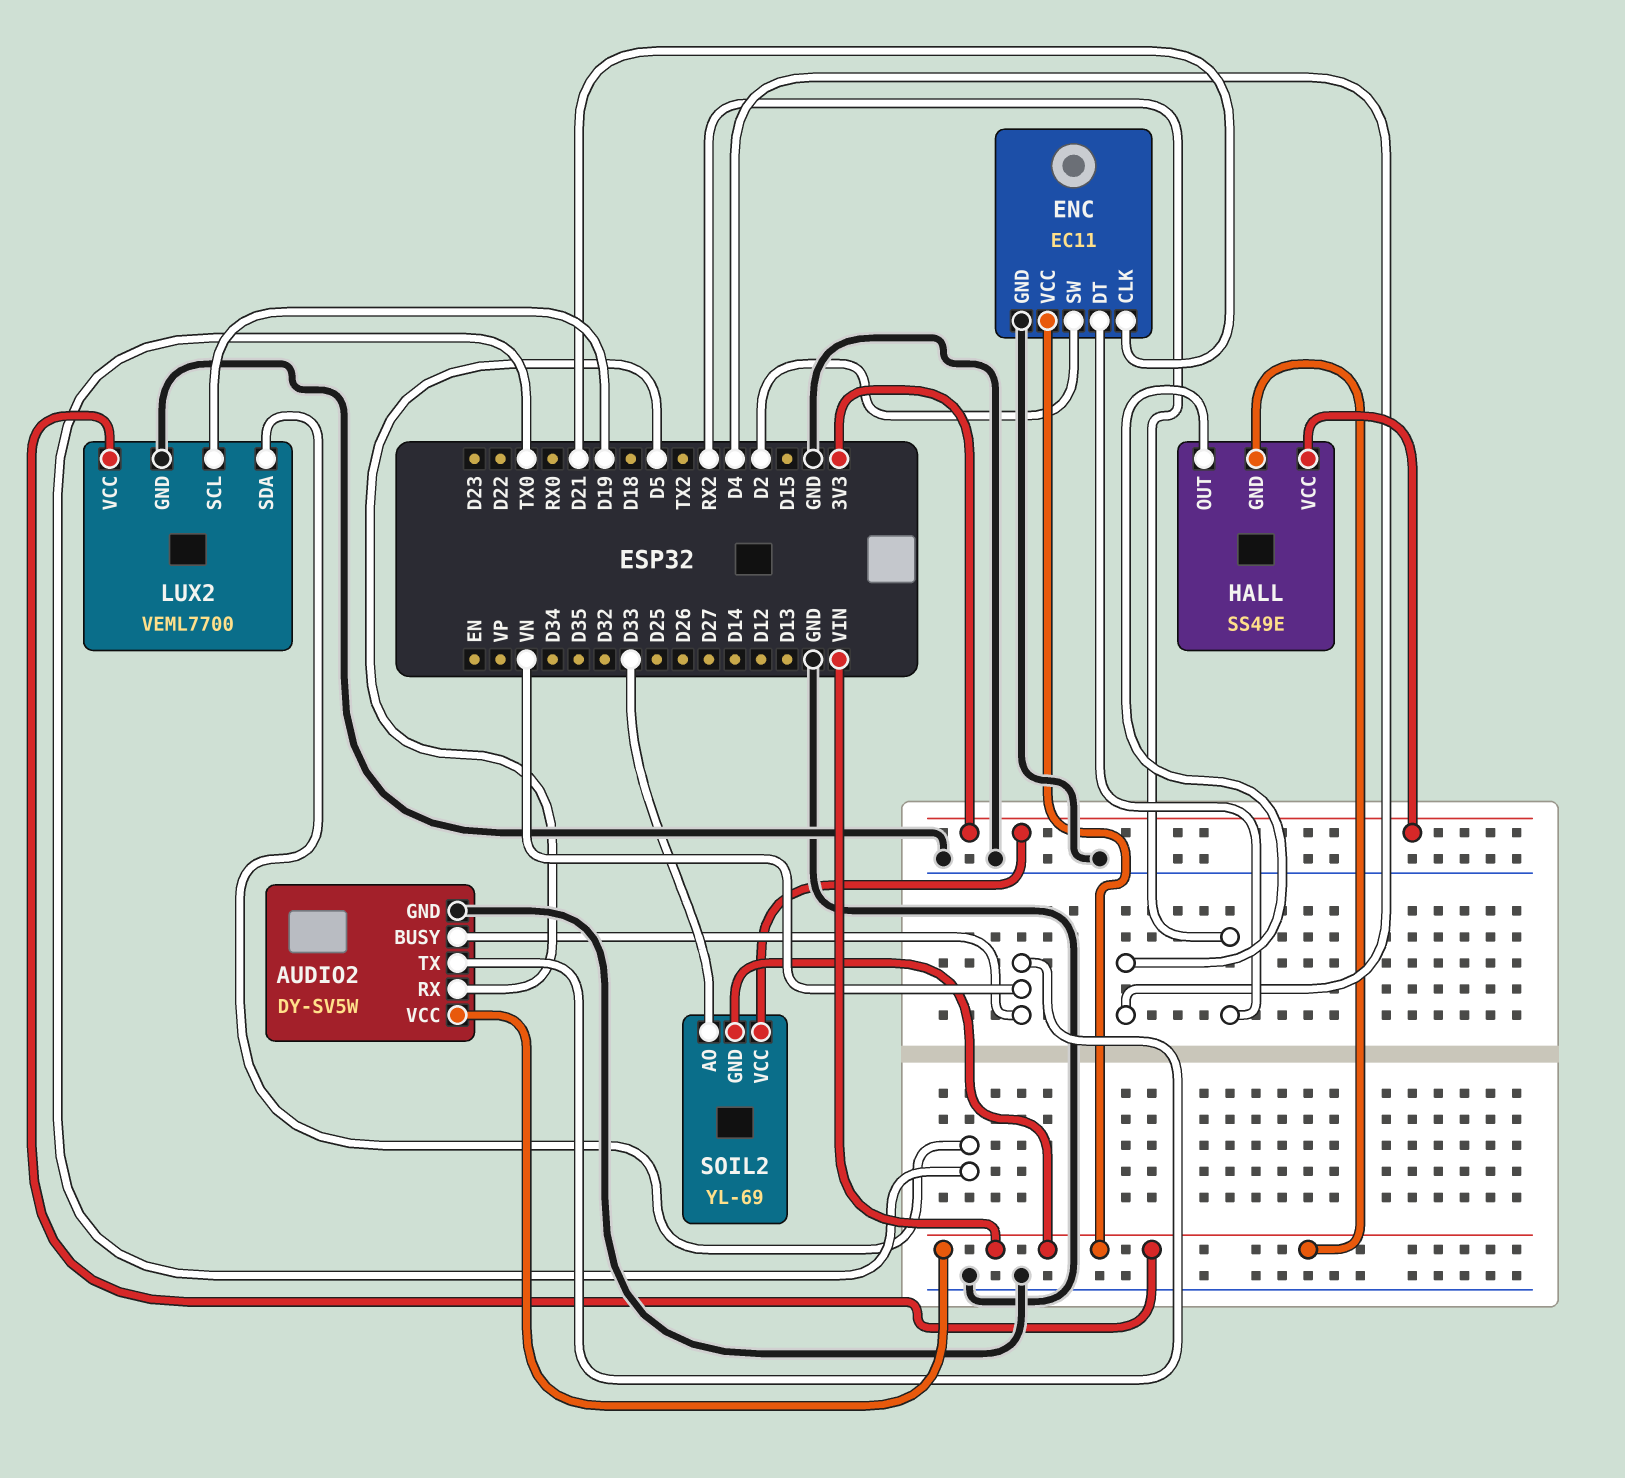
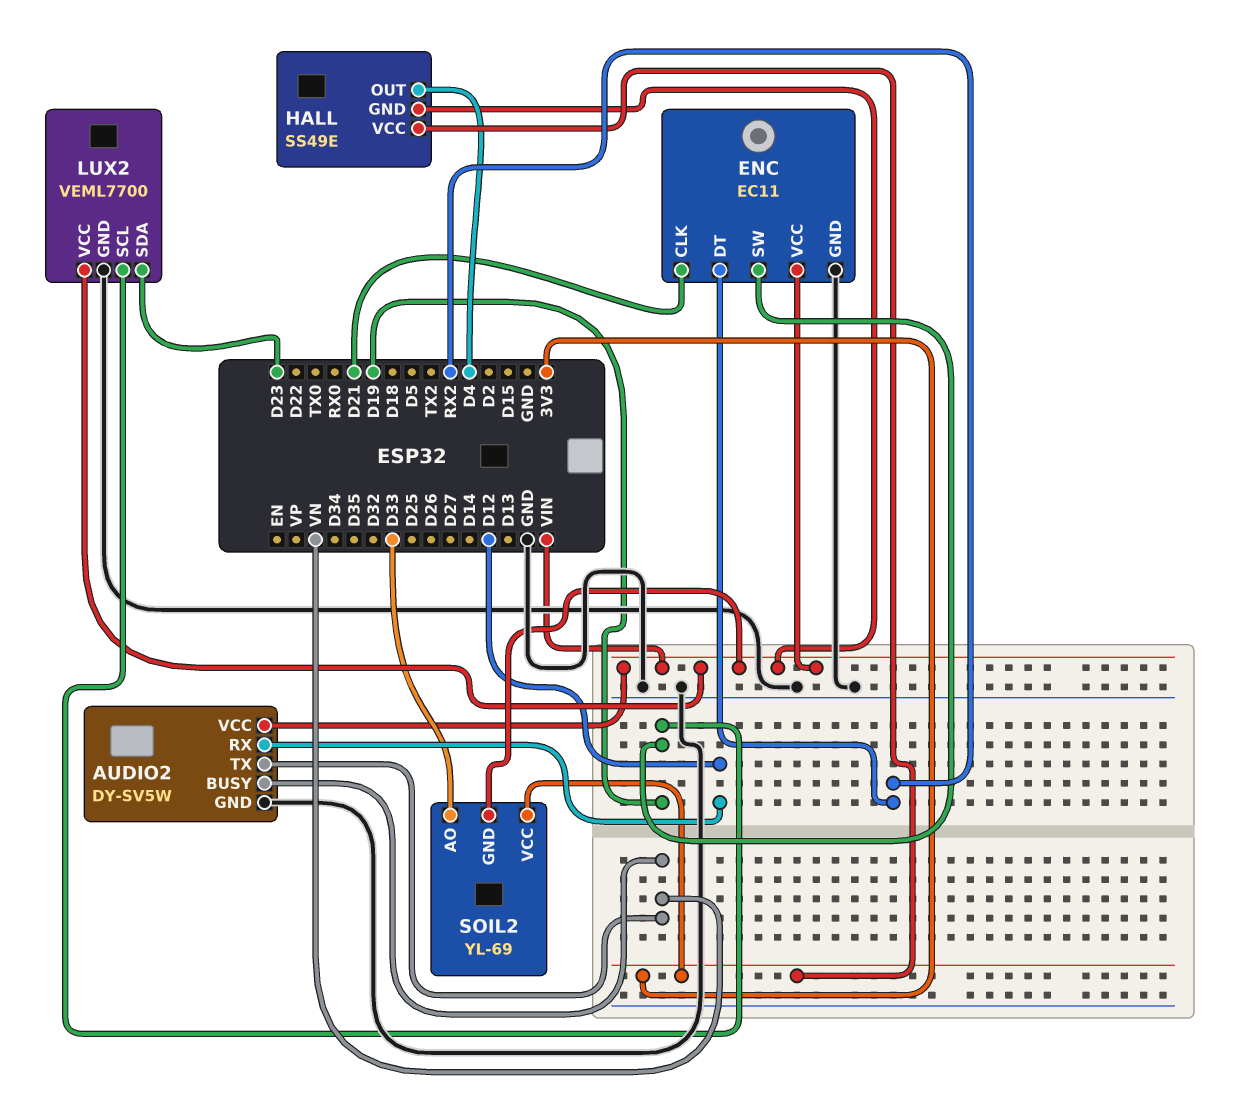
AUDIO2 pin RX: D5 -> D12
ENC pin SW: D2 -> D19
LUX2 pin SDA: TX0 -> D23

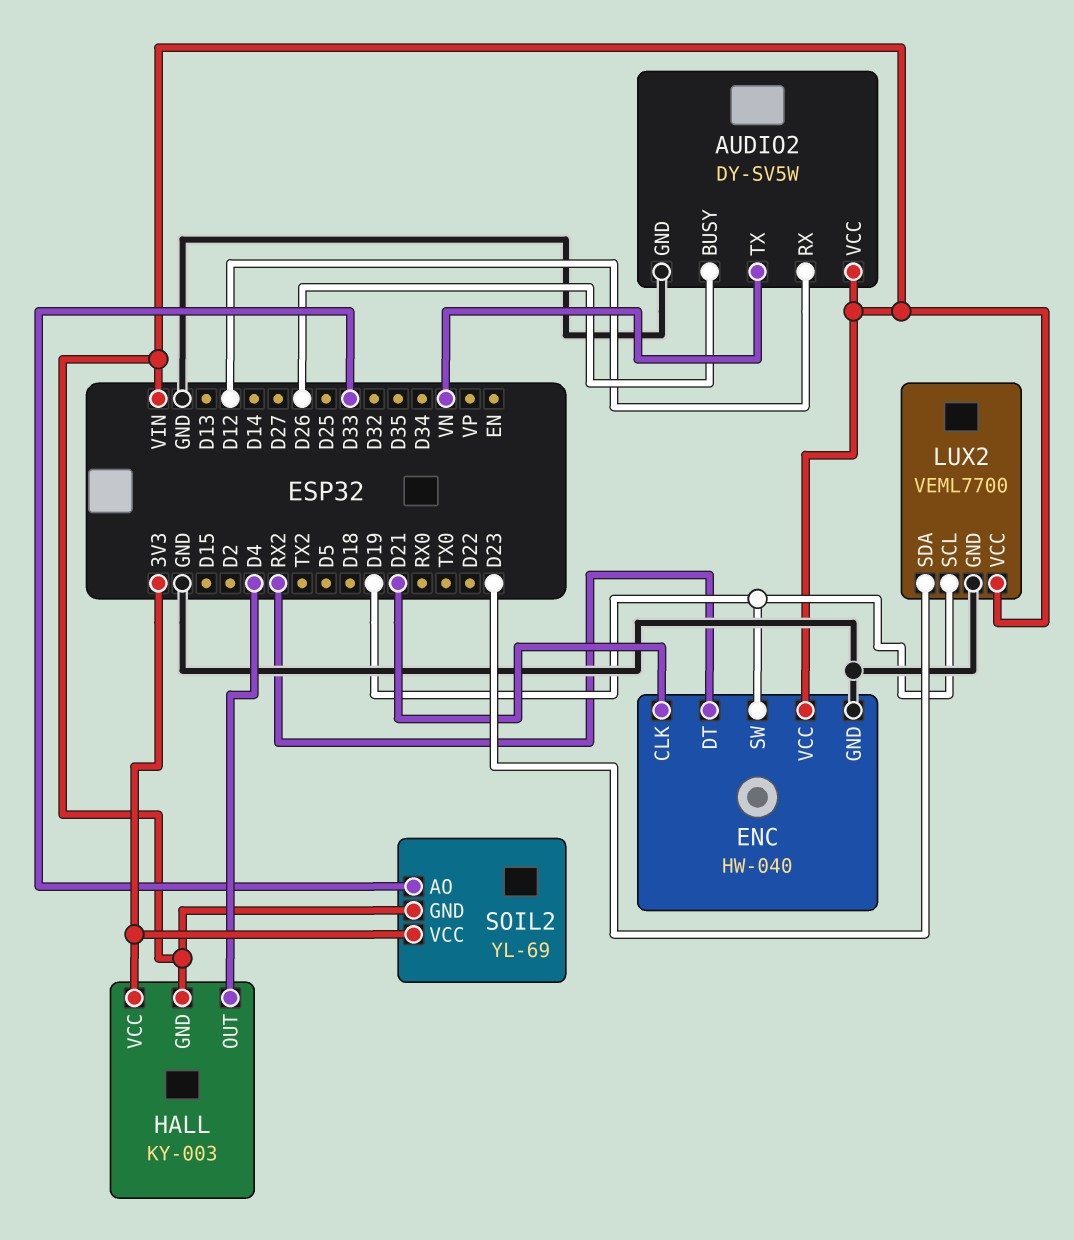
AUDIO2 pin BUSY: VN -> D26
ENC: EC11 -> HW-040
HALL: SS49E -> KY-003

